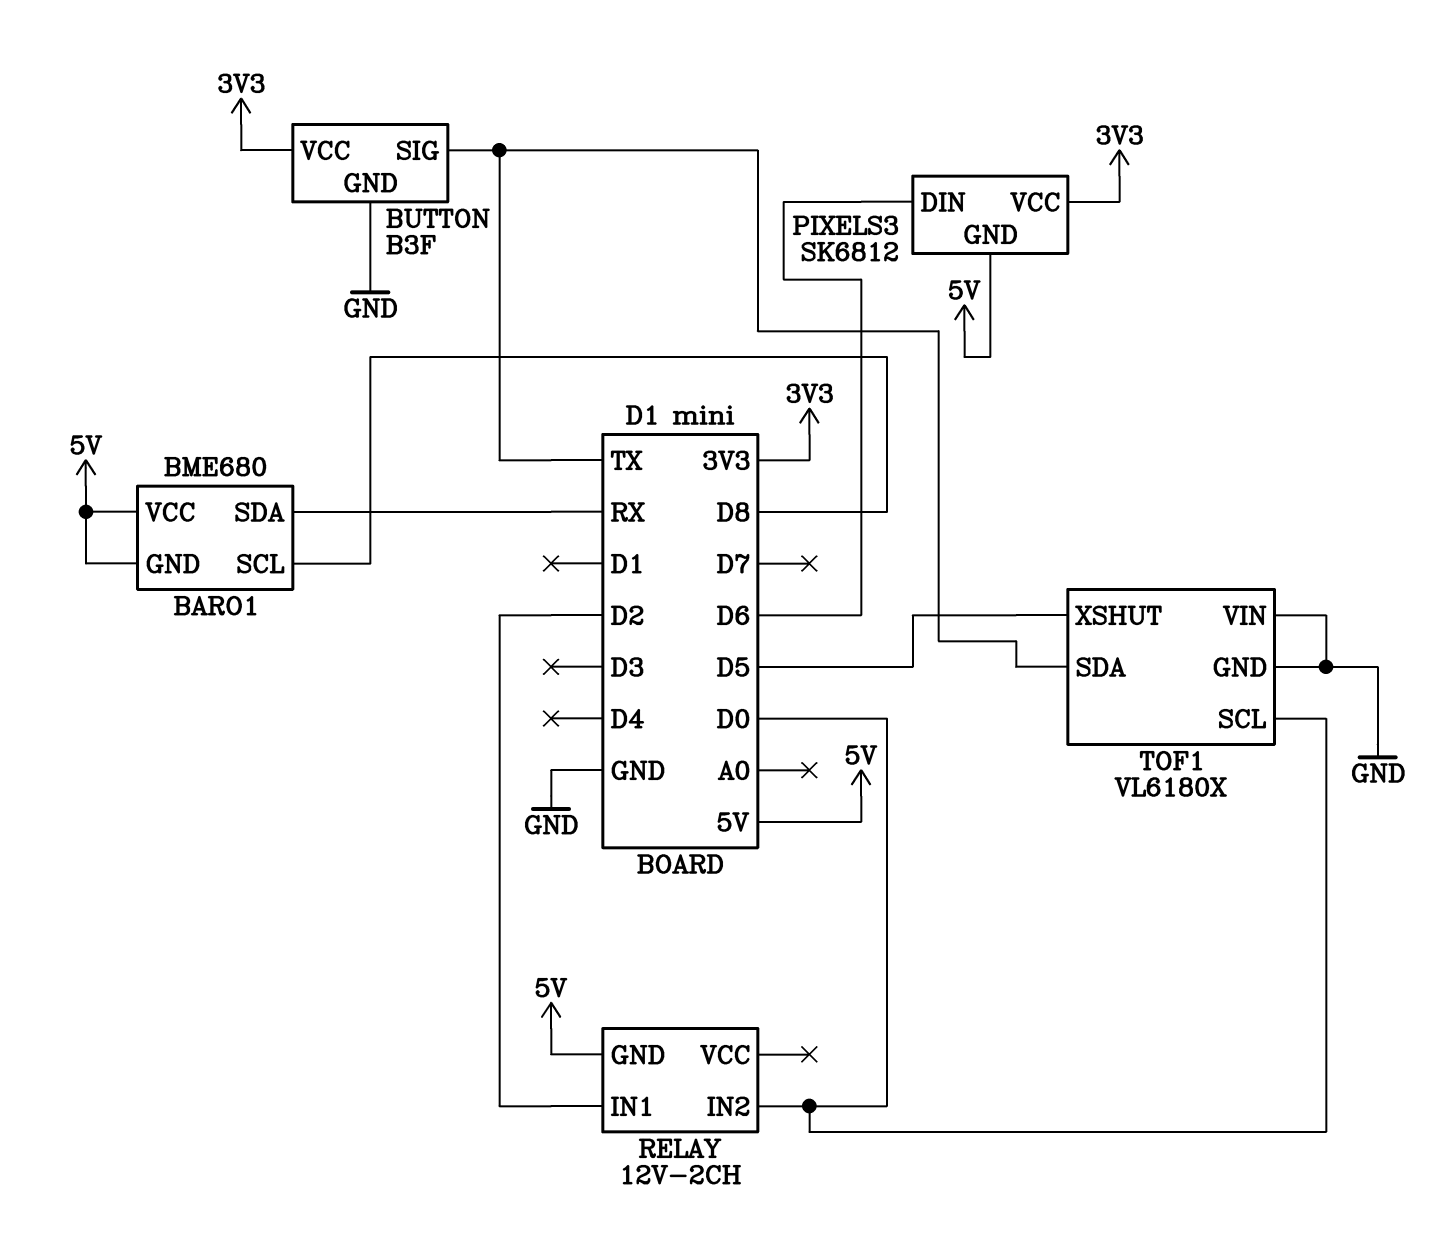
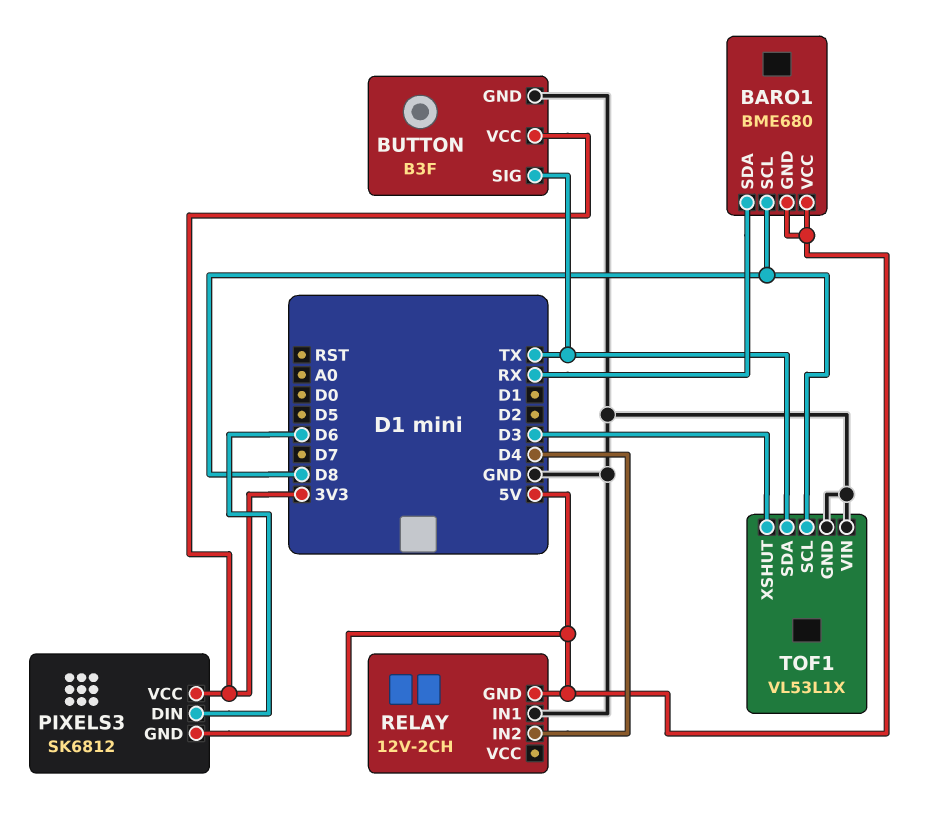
RELAY pin IN1: D2 -> GND
RELAY pin IN2: D0 -> D4
TOF1: VL6180X -> VL53L1X
TOF1 pin SCL: D0 -> D8
TOF1 pin XSHUT: D5 -> D3

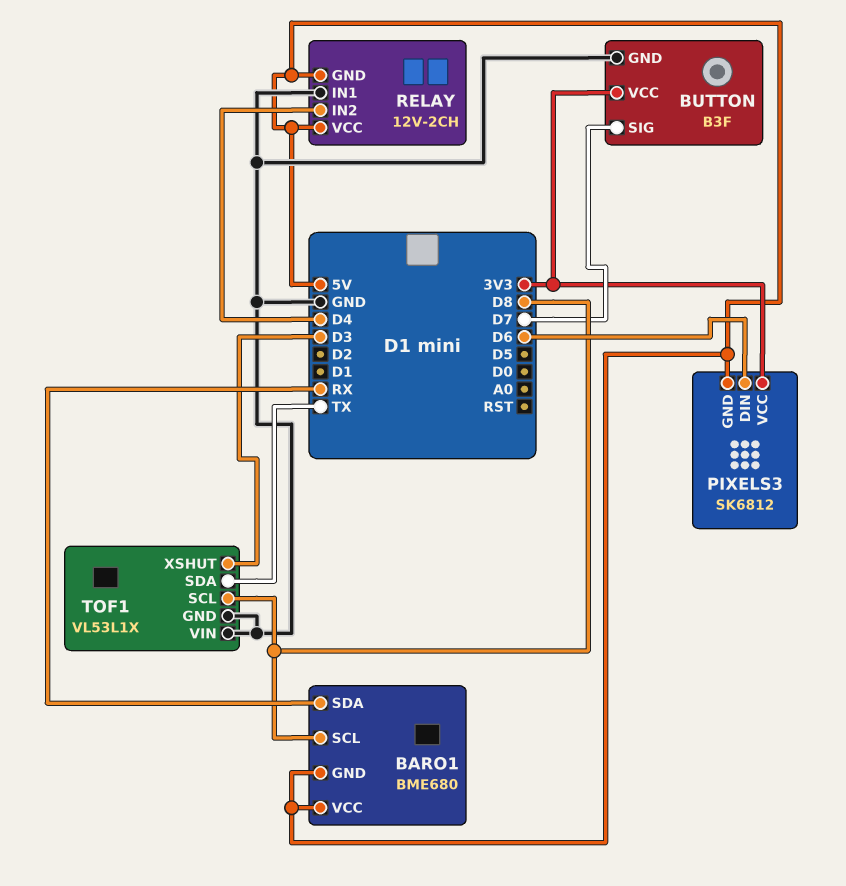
BUTTON pin SIG: TX -> D7
RELAY pin VCC: none -> 5V

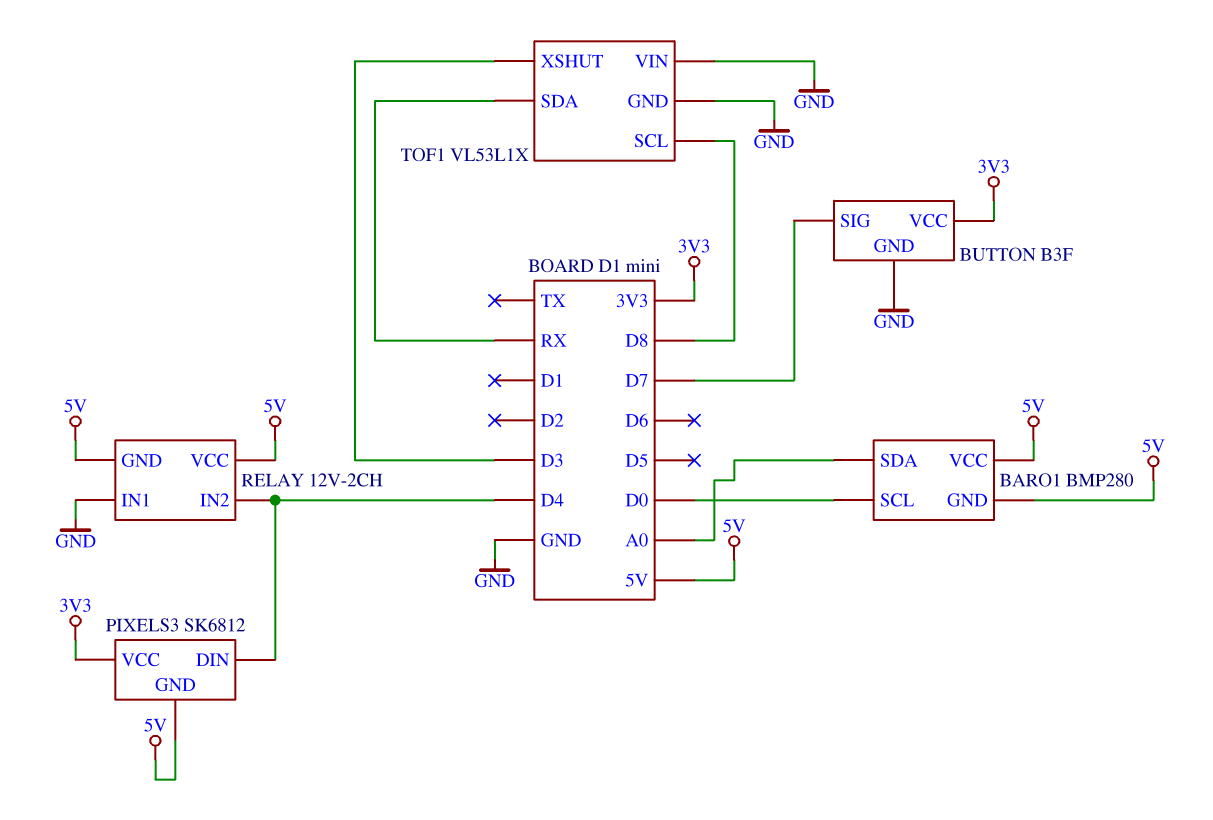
BARO1: BME680 -> BMP280
BARO1 pin SCL: D8 -> D0
BARO1 pin SDA: RX -> A0
PIXELS3 pin DIN: D6 -> D4
TOF1 pin SDA: TX -> RX

